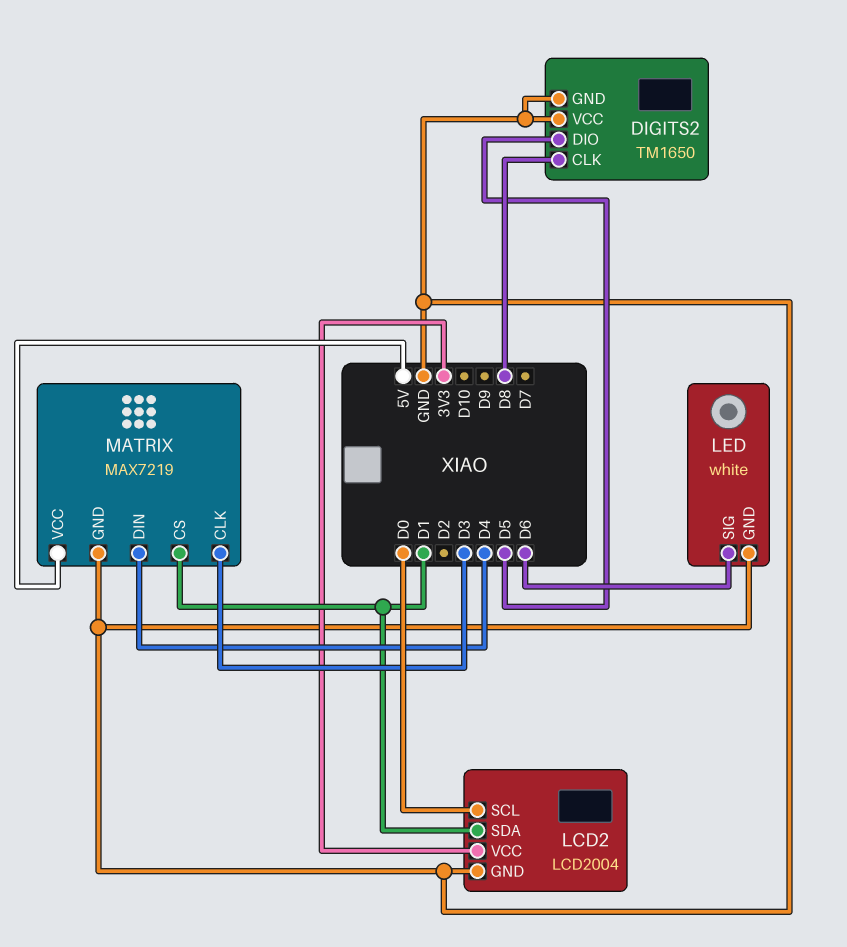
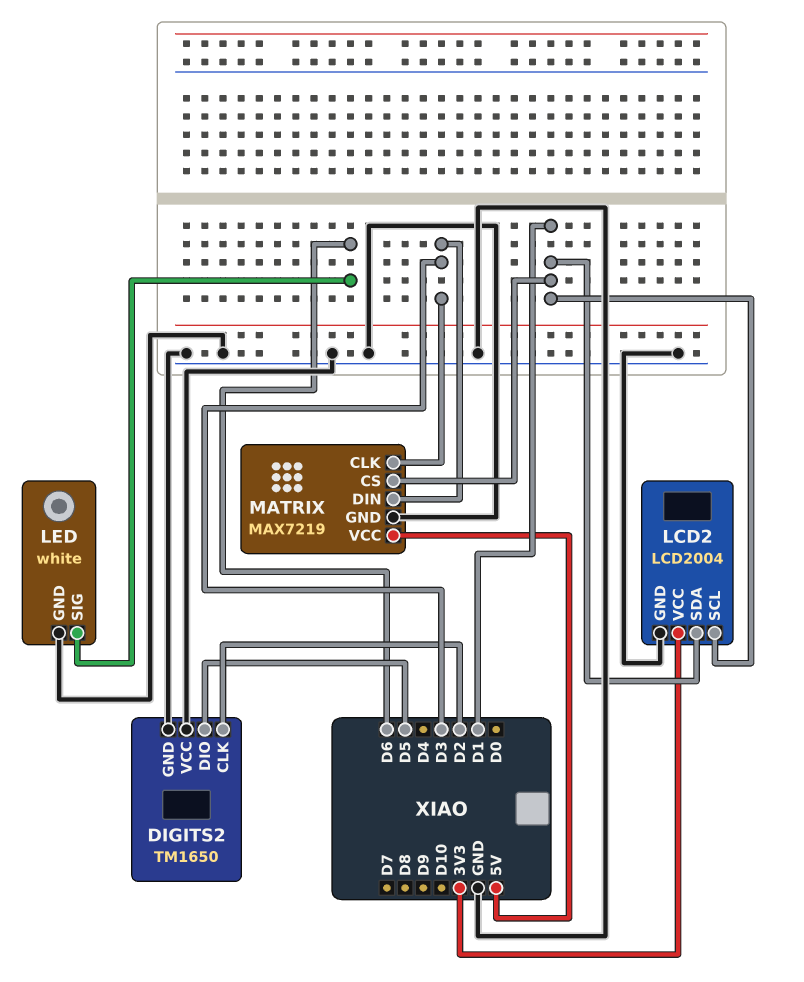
DIGITS2 pin CLK: D8 -> D2
LCD2 pin SCL: D0 -> D1
MATRIX pin DIN: D4 -> D3

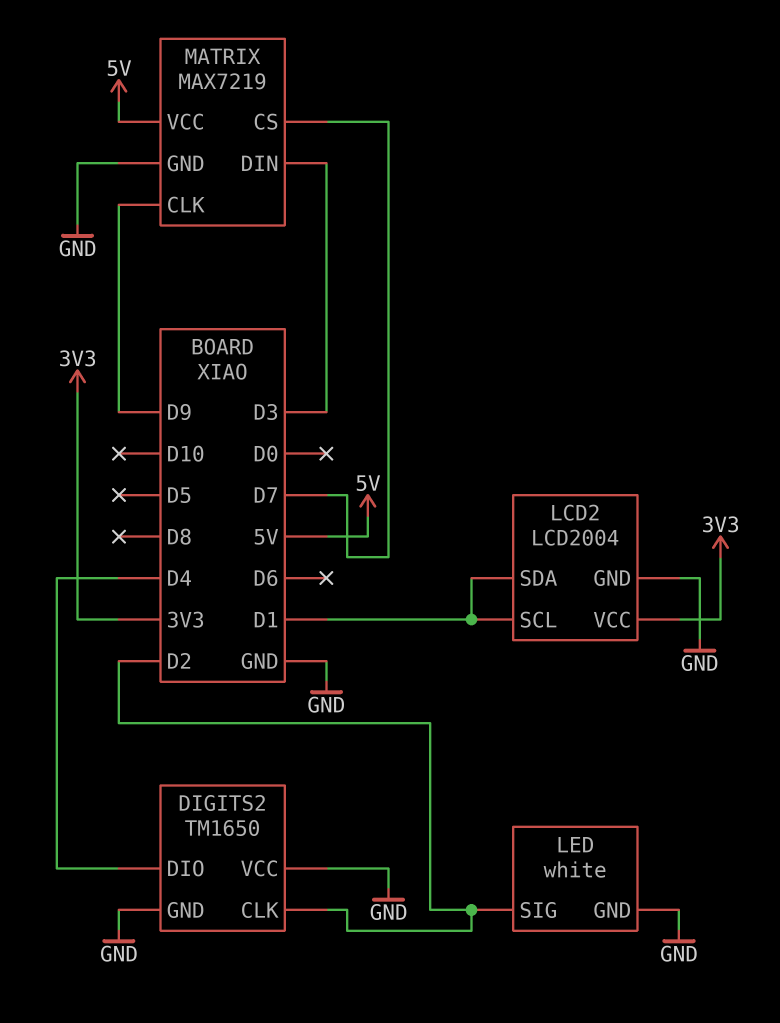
DIGITS2 pin DIO: D5 -> D4
LED pin SIG: D6 -> D2
MATRIX pin CLK: D3 -> D9
MATRIX pin CS: D1 -> D7

